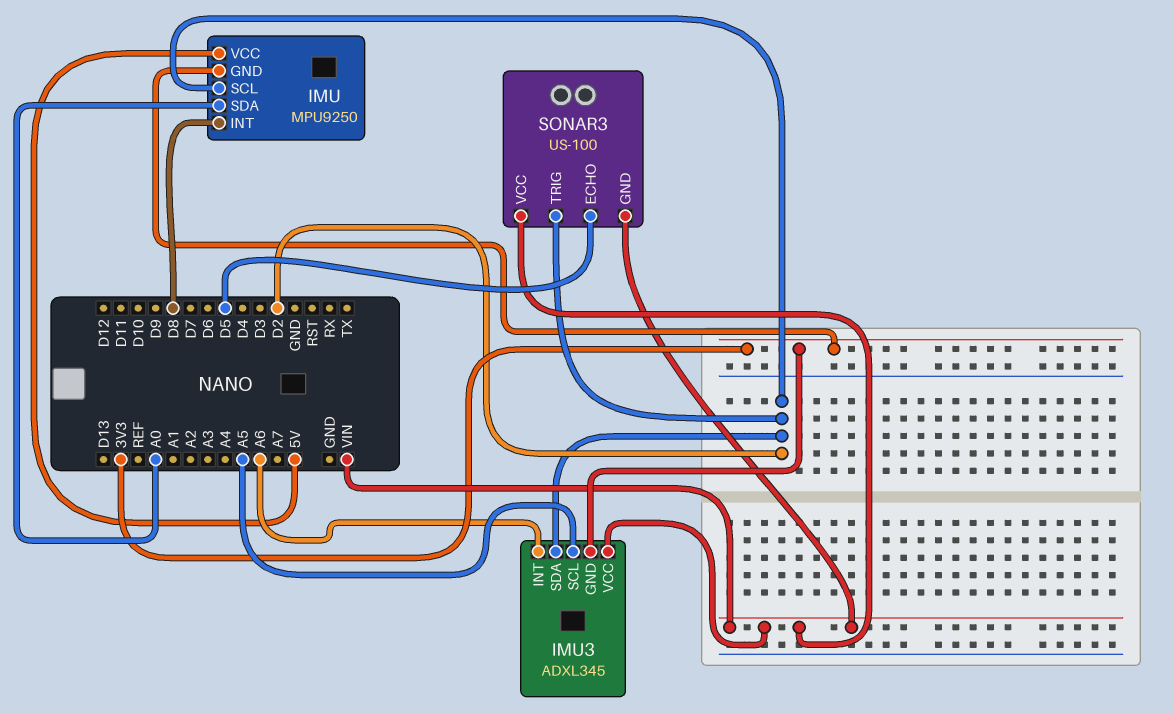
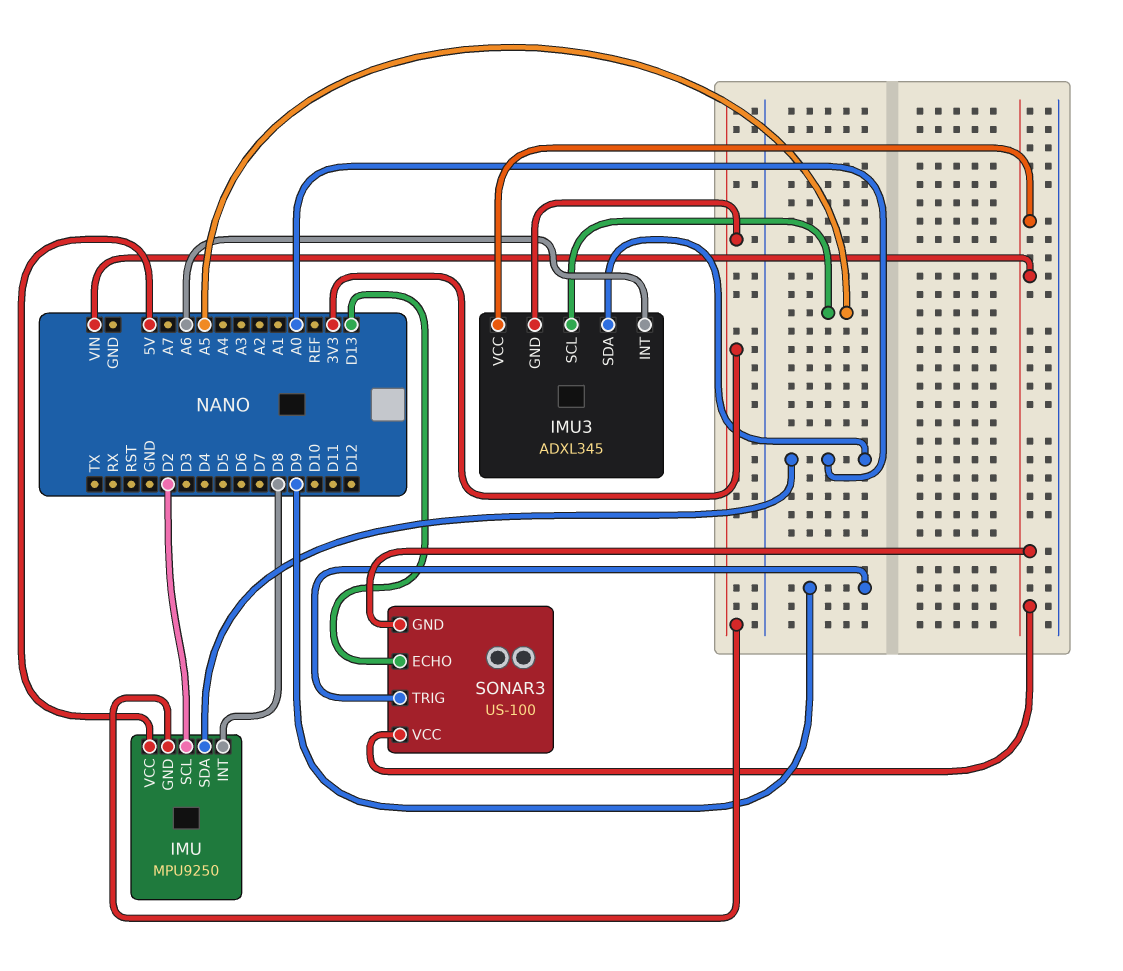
IMU3 pin SDA: D2 -> A0
SONAR3 pin ECHO: D5 -> D13
SONAR3 pin TRIG: D2 -> D9

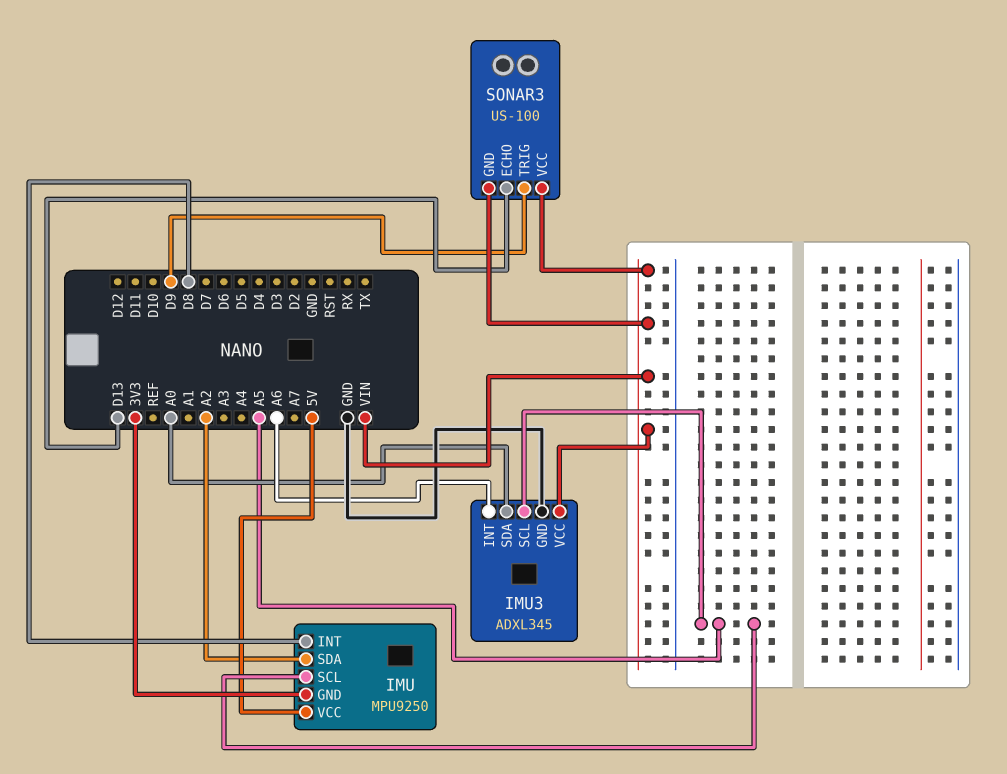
IMU pin SCL: D2 -> A5
IMU pin SDA: A0 -> A2
IMU3 pin GND: 3V3 -> GND

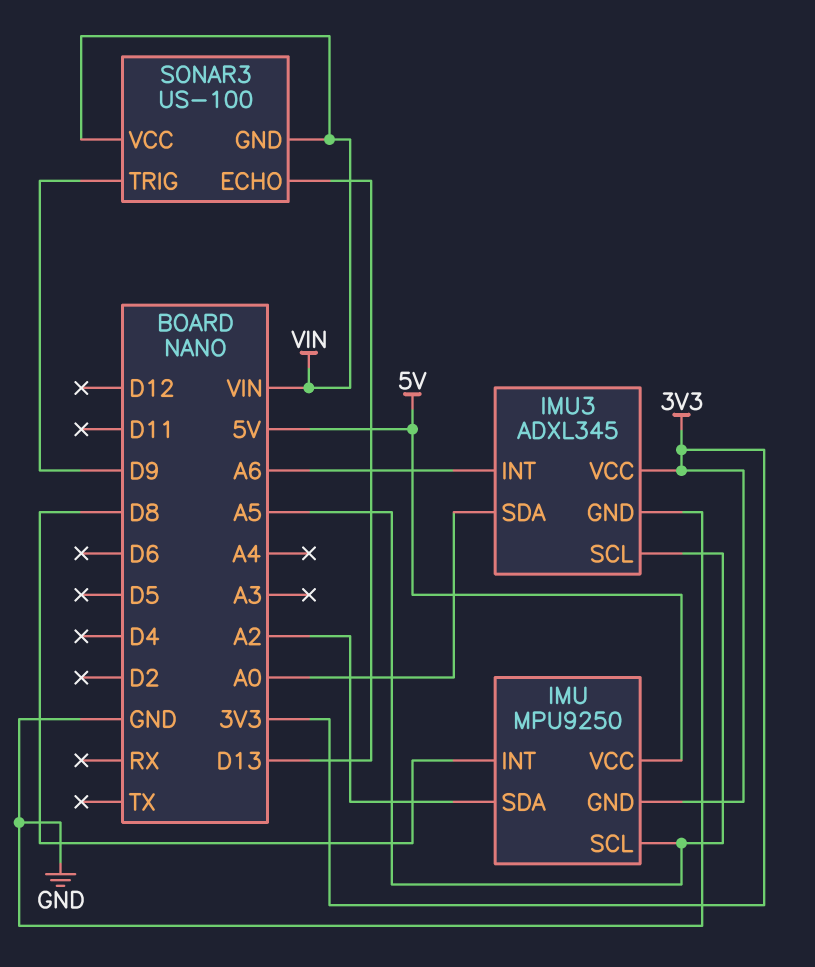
IMU3 pin VCC: VIN -> 3V3

